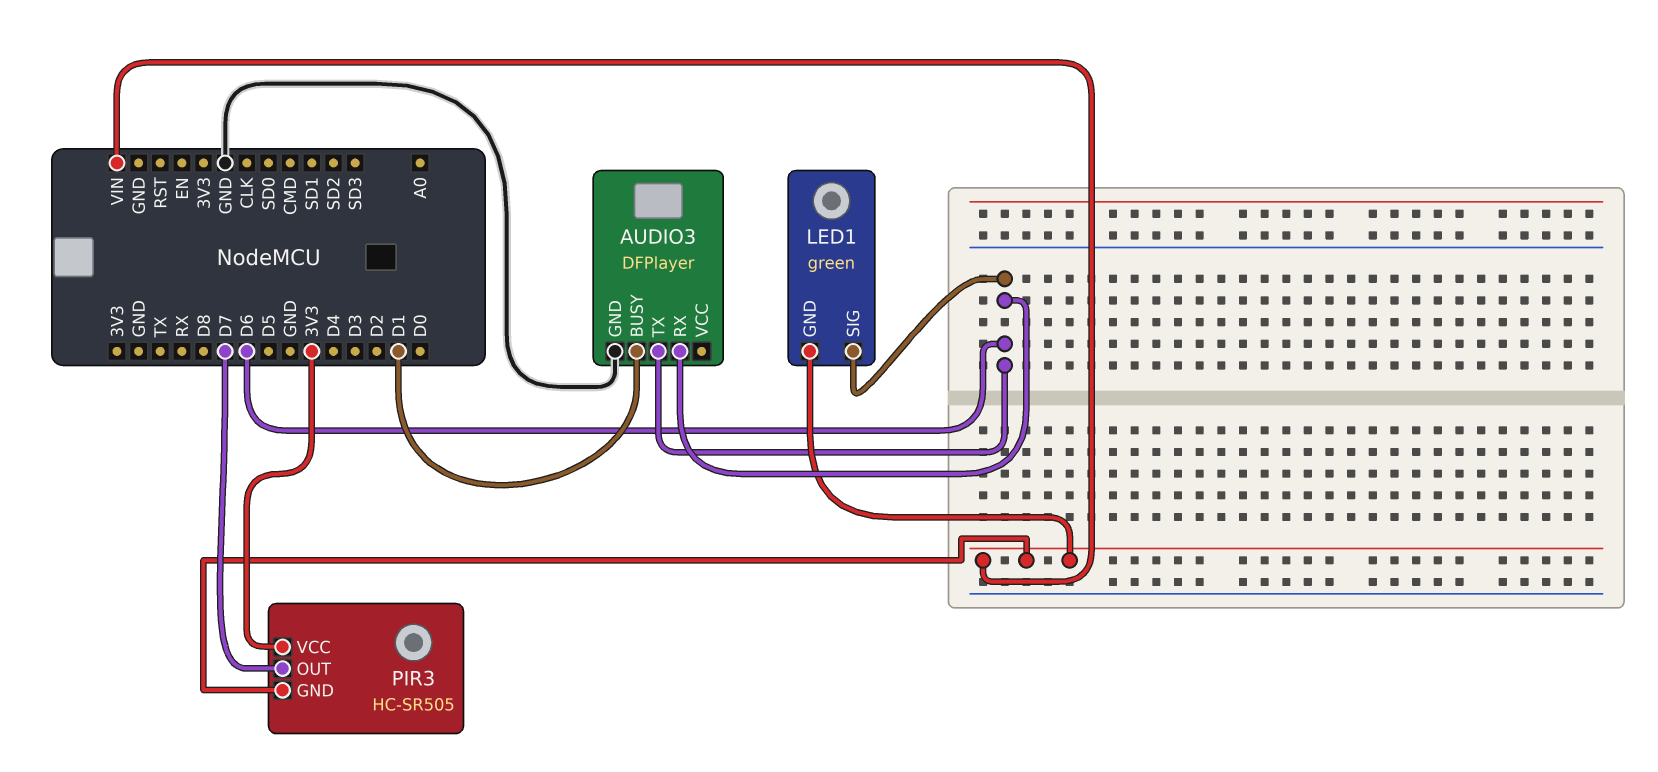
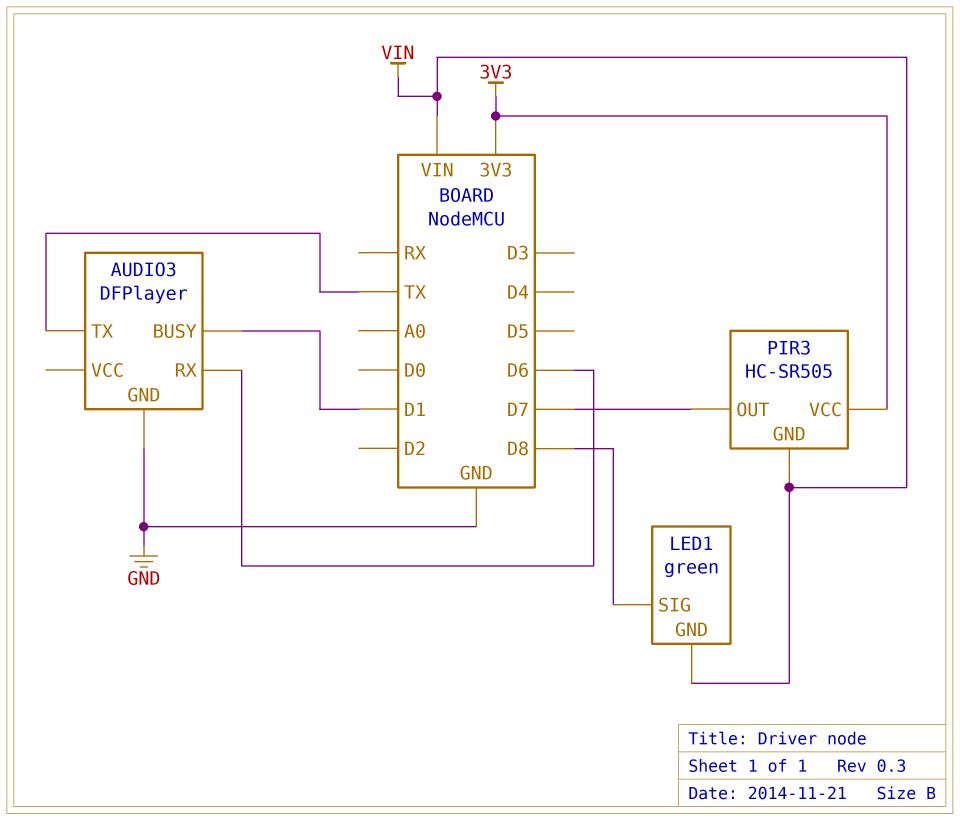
AUDIO3 pin TX: D6 -> TX
LED1 pin SIG: D6 -> D8

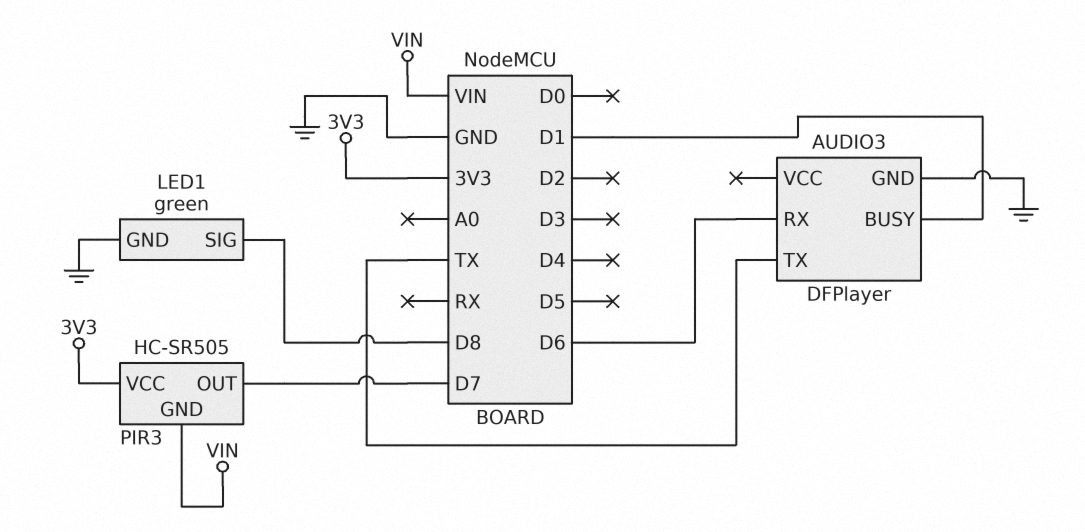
LED1 pin GND: VIN -> GND

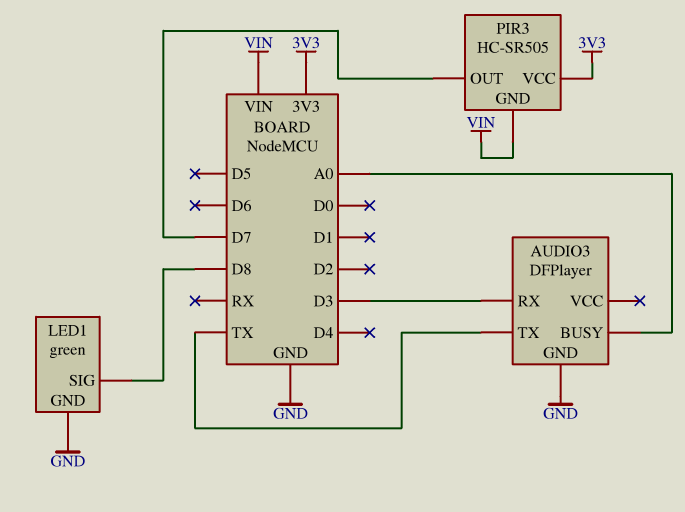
AUDIO3 pin BUSY: D1 -> A0
AUDIO3 pin RX: D6 -> D3

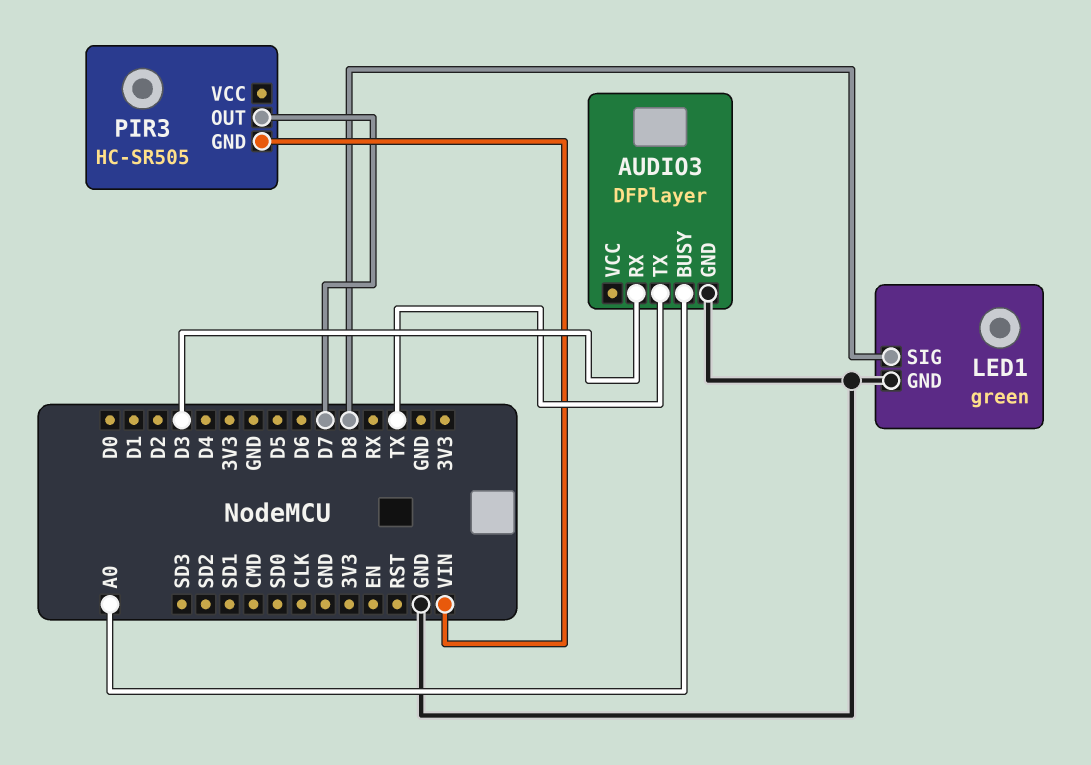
PIR3 pin VCC: 3V3 -> none

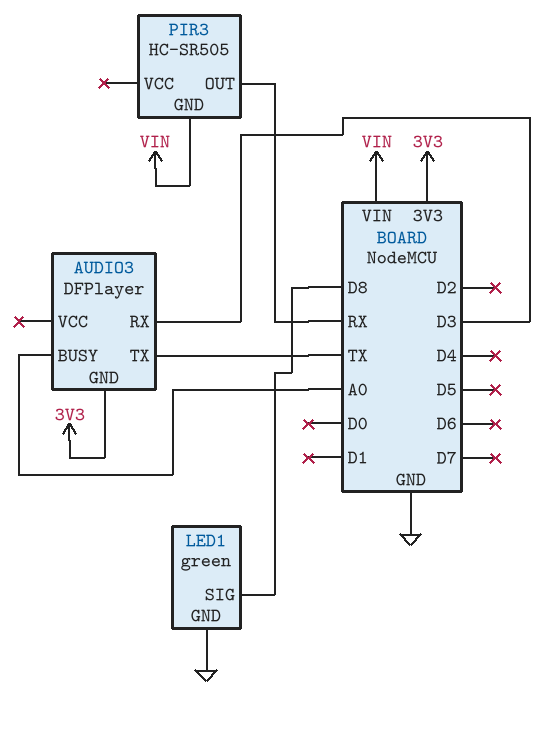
AUDIO3 pin GND: GND -> 3V3
PIR3 pin OUT: D7 -> RX

